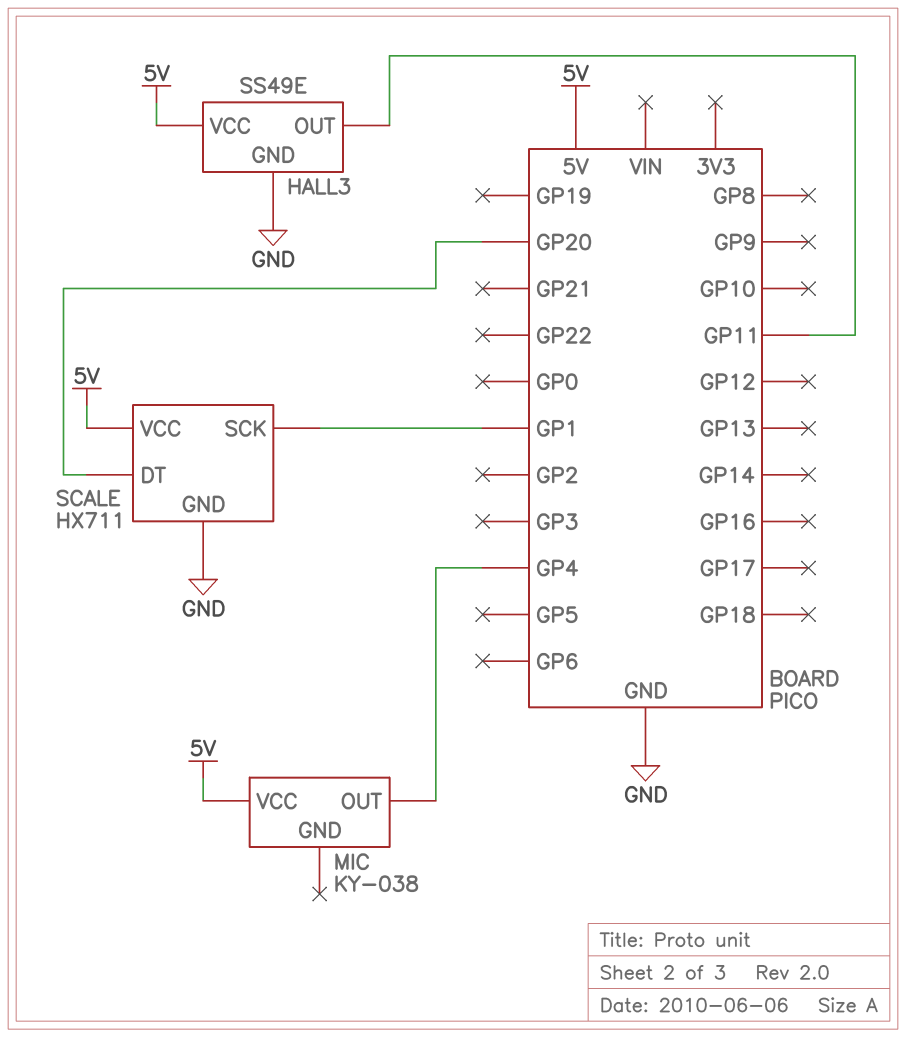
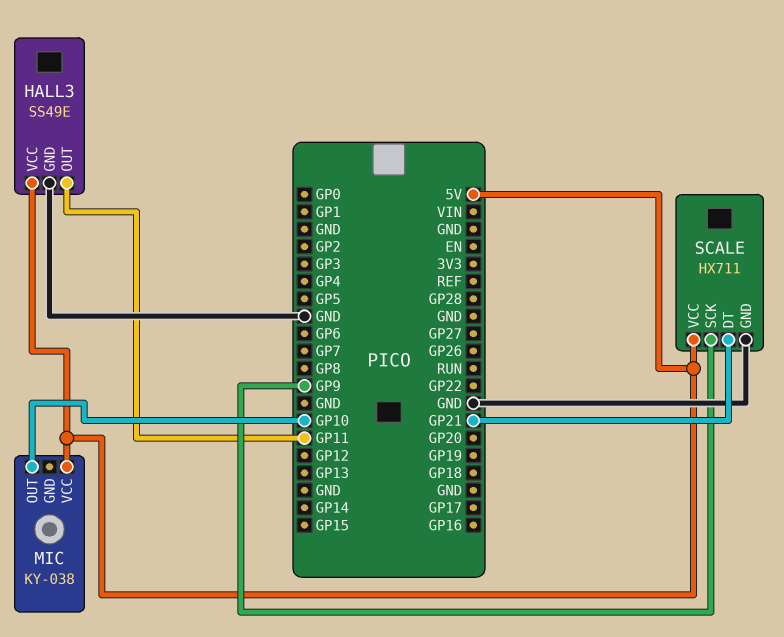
MIC pin OUT: GP4 -> GP10
SCALE pin DT: GP20 -> GP21
SCALE pin SCK: GP1 -> GP9

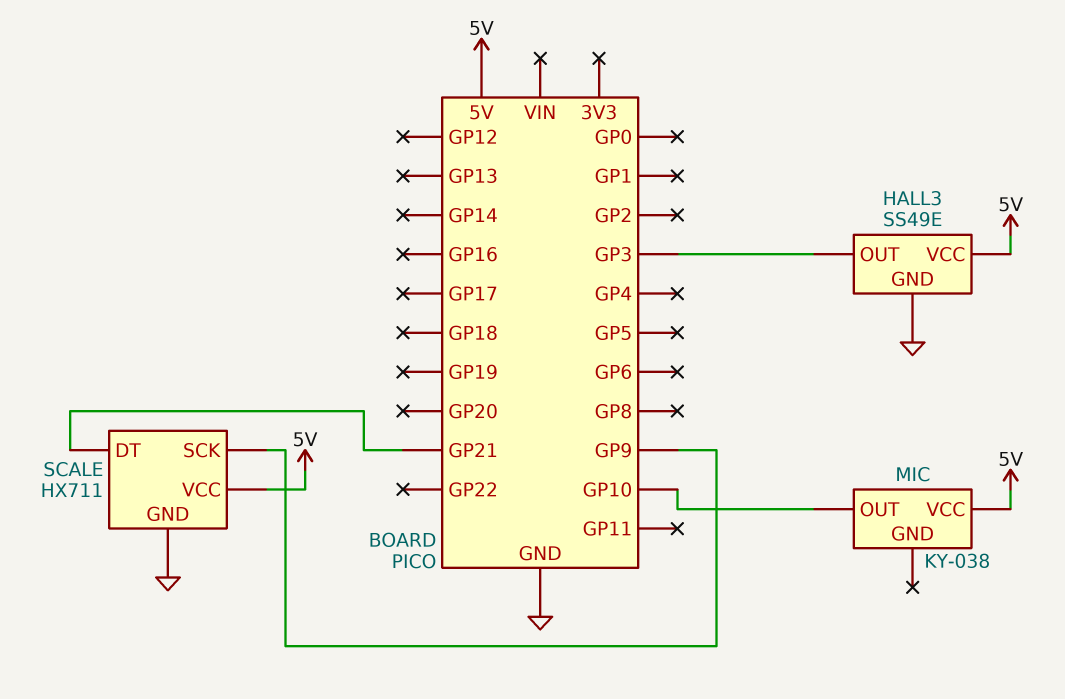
HALL3 pin OUT: GP11 -> GP3

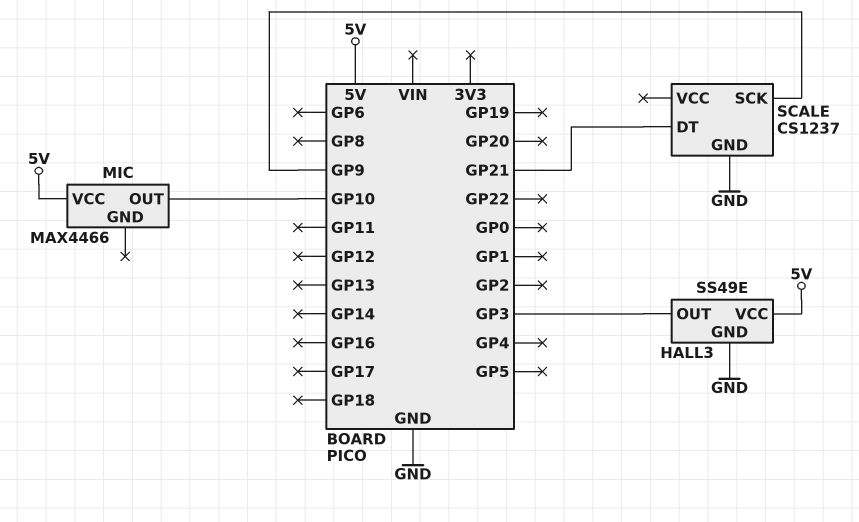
MIC: KY-038 -> MAX4466
SCALE: HX711 -> CS1237
SCALE pin VCC: 5V -> none

